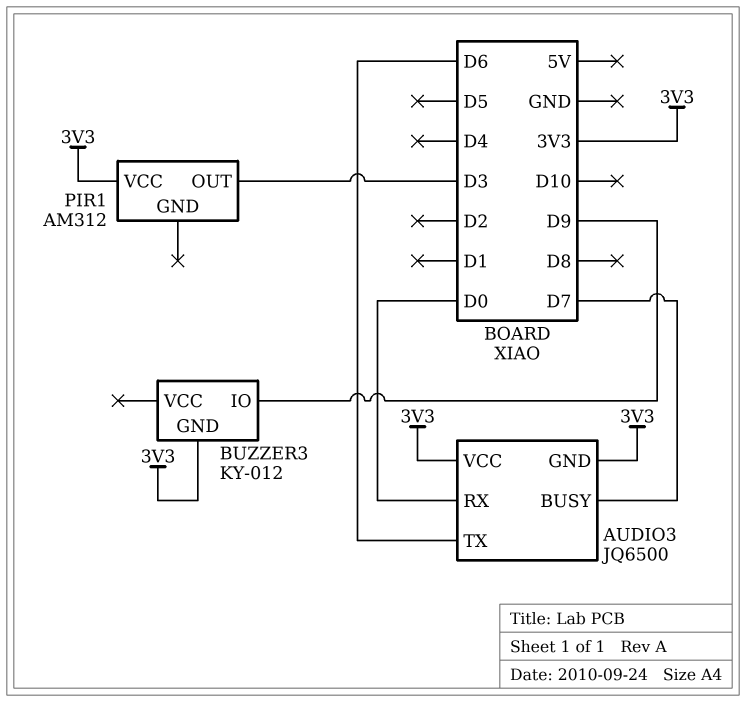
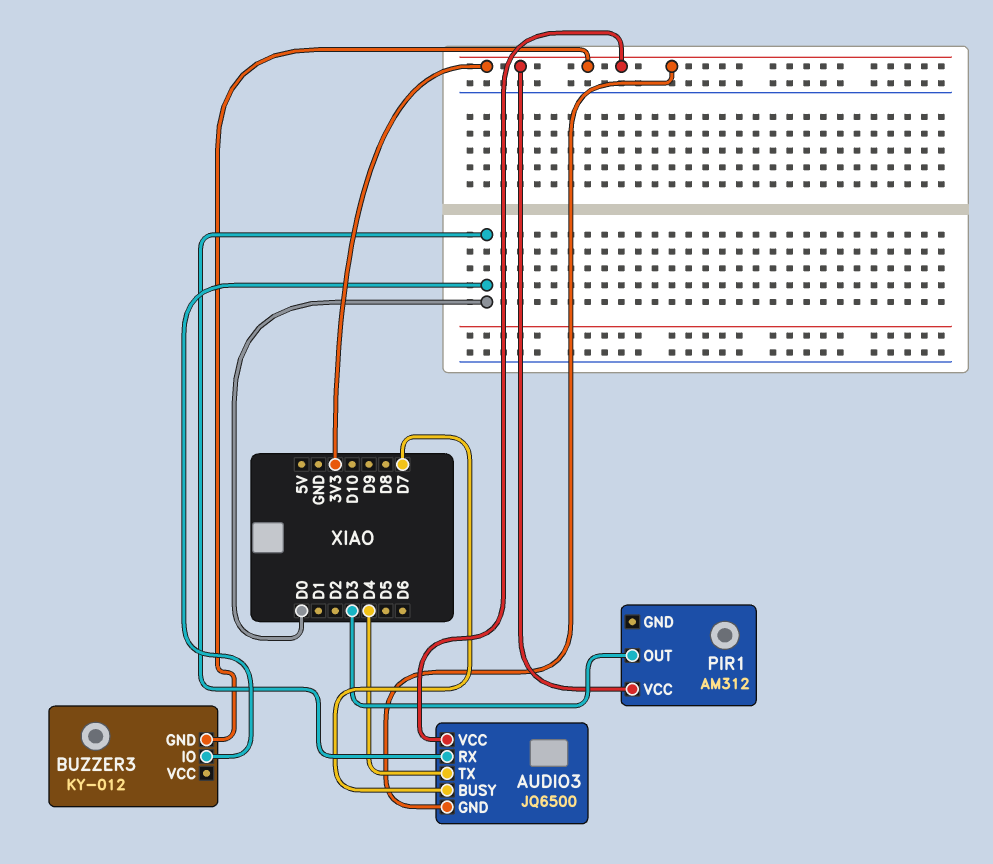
AUDIO3 pin TX: D6 -> D4
BUZZER3 pin IO: D9 -> D0

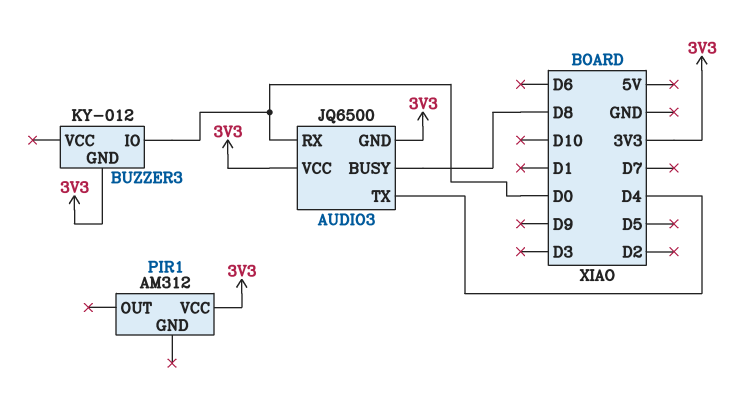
AUDIO3 pin BUSY: D7 -> D8
PIR1 pin OUT: D3 -> none

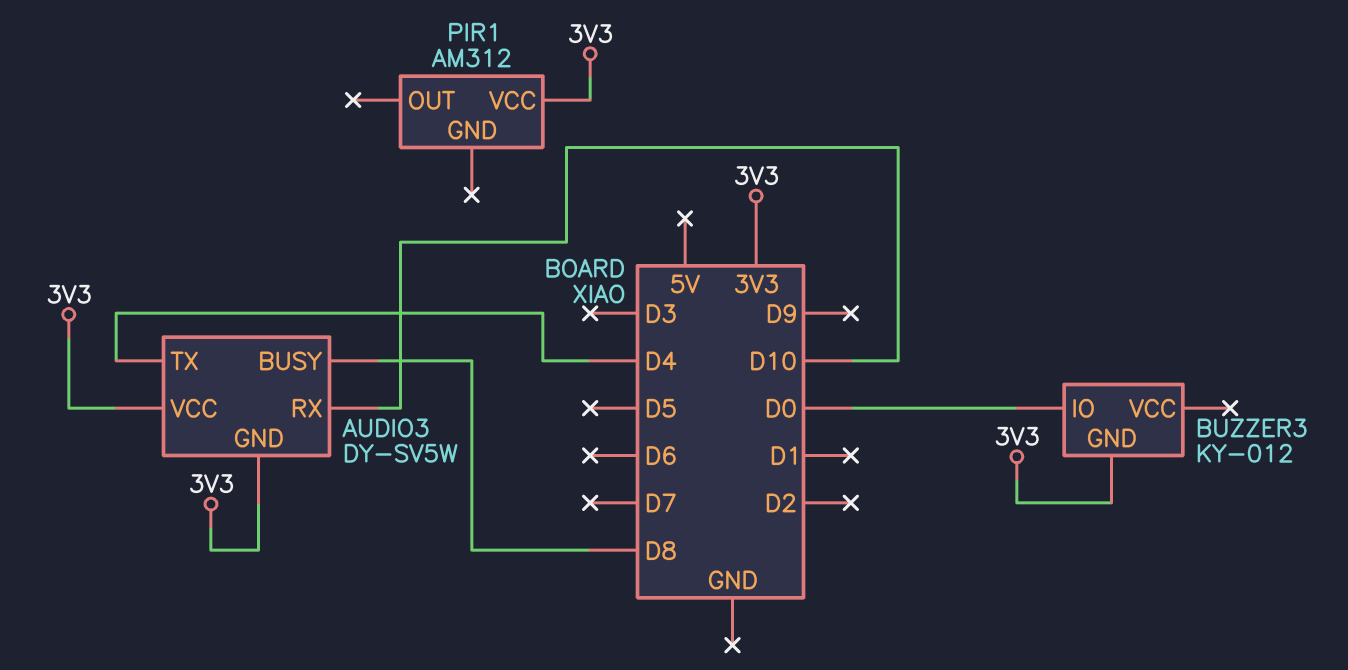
AUDIO3: JQ6500 -> DY-SV5W
AUDIO3 pin RX: D0 -> D10

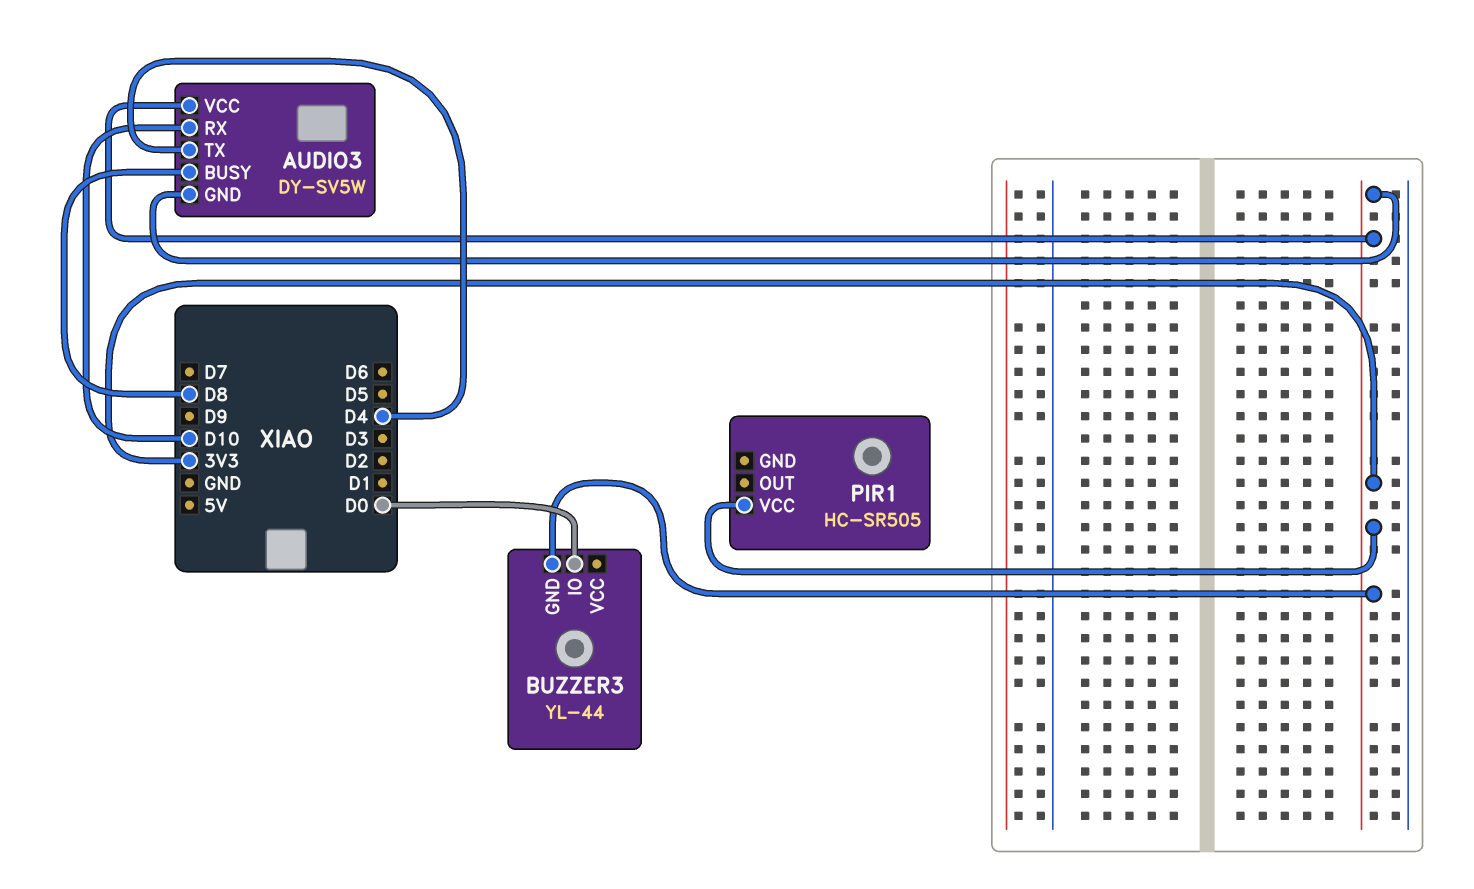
BUZZER3: KY-012 -> YL-44
PIR1: AM312 -> HC-SR505

